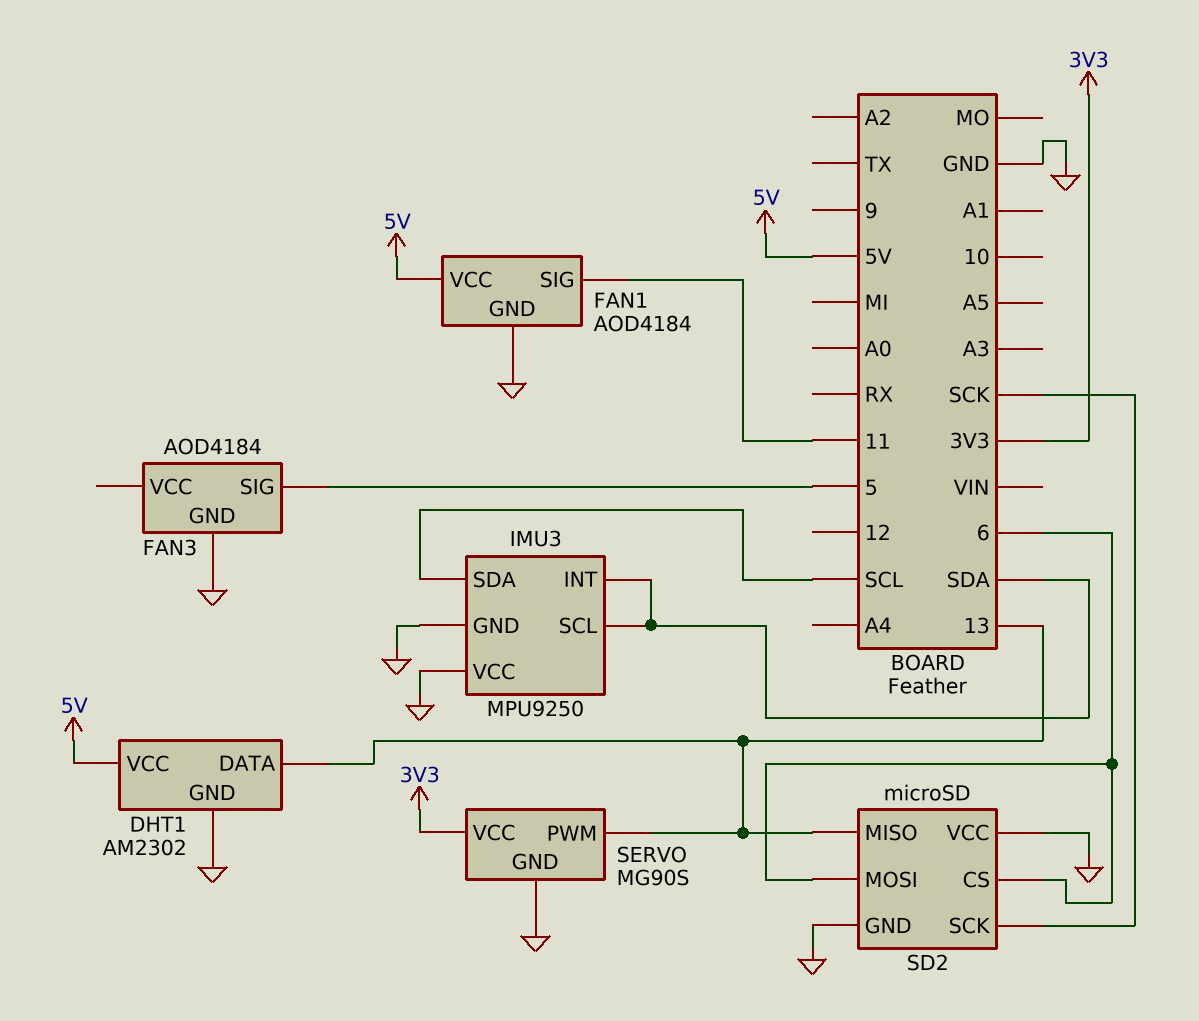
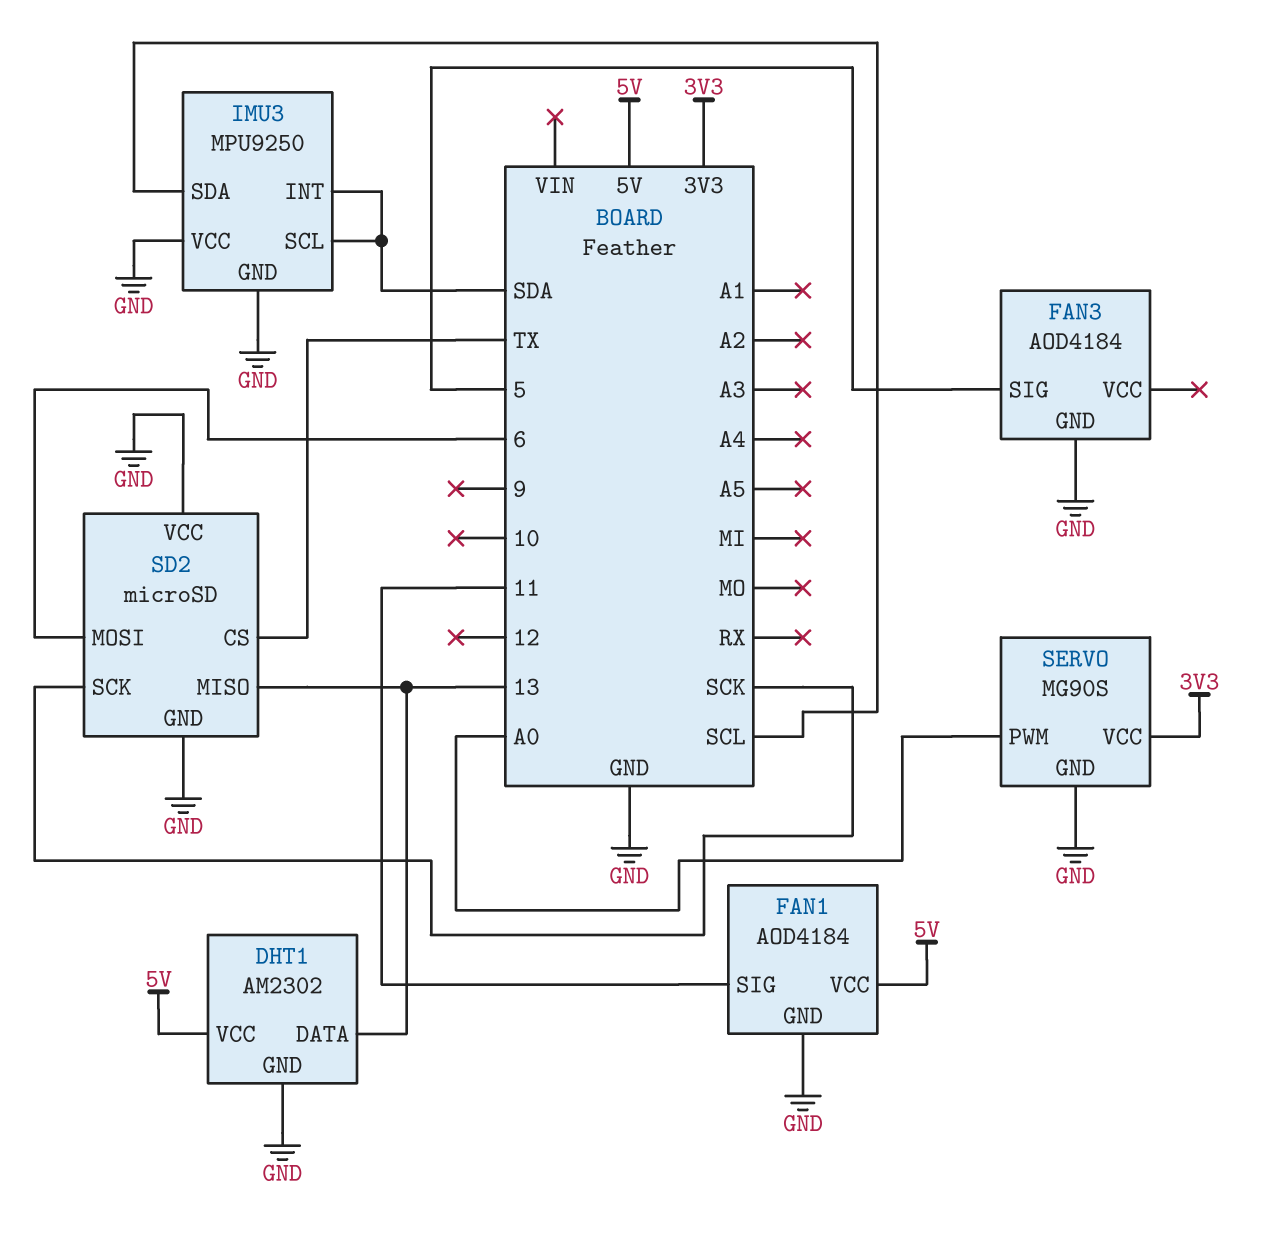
SD2 pin CS: 6 -> TX
SERVO pin PWM: 13 -> A0

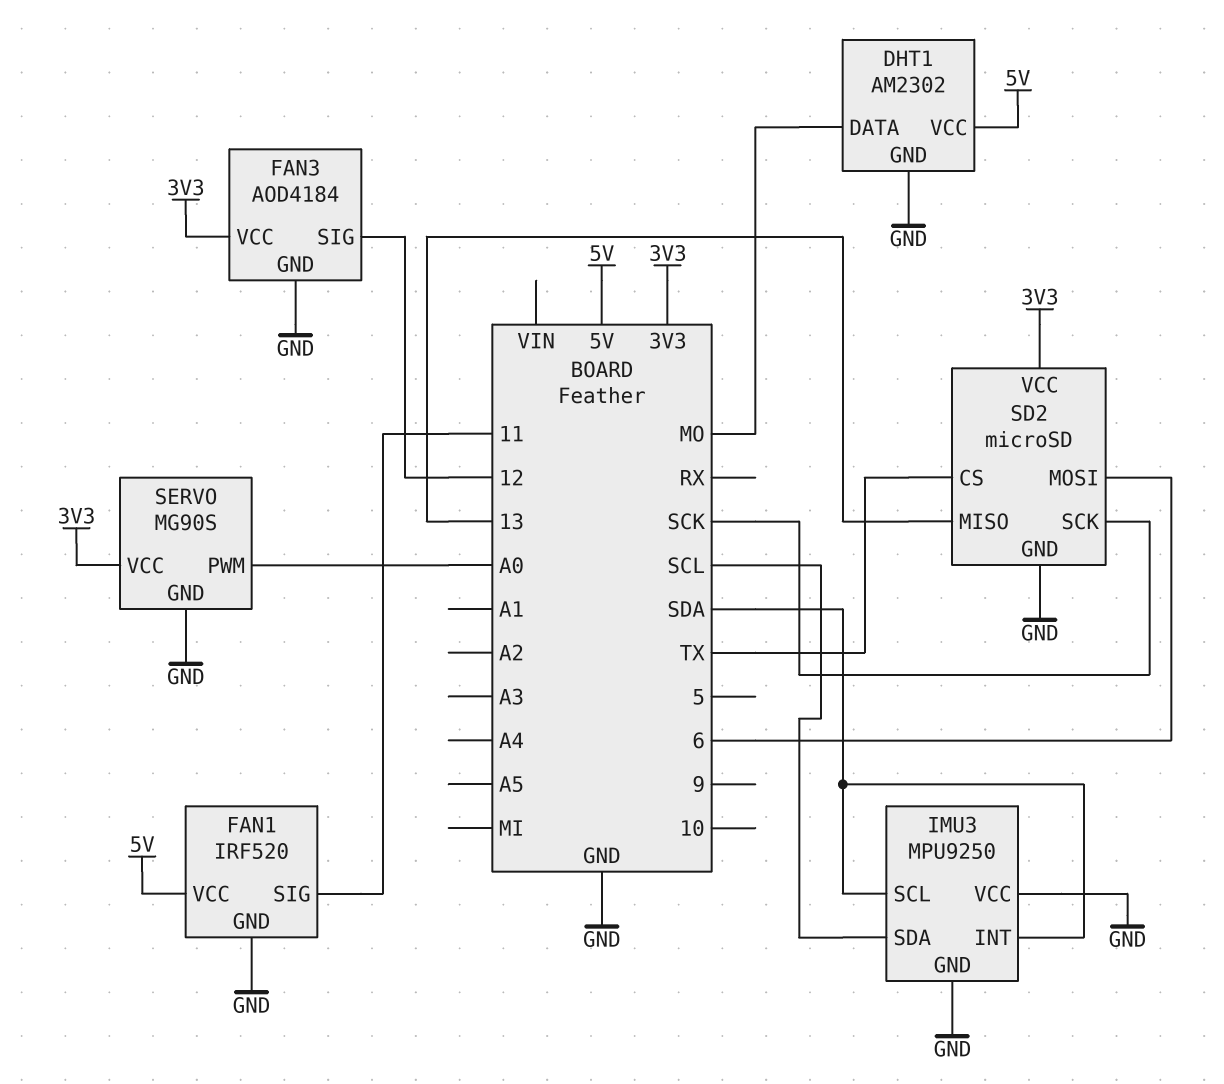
DHT1 pin DATA: 13 -> MO
FAN1: AOD4184 -> IRF520
FAN3 pin SIG: 5 -> 12
FAN3 pin VCC: none -> 3V3
SD2 pin VCC: GND -> 3V3

